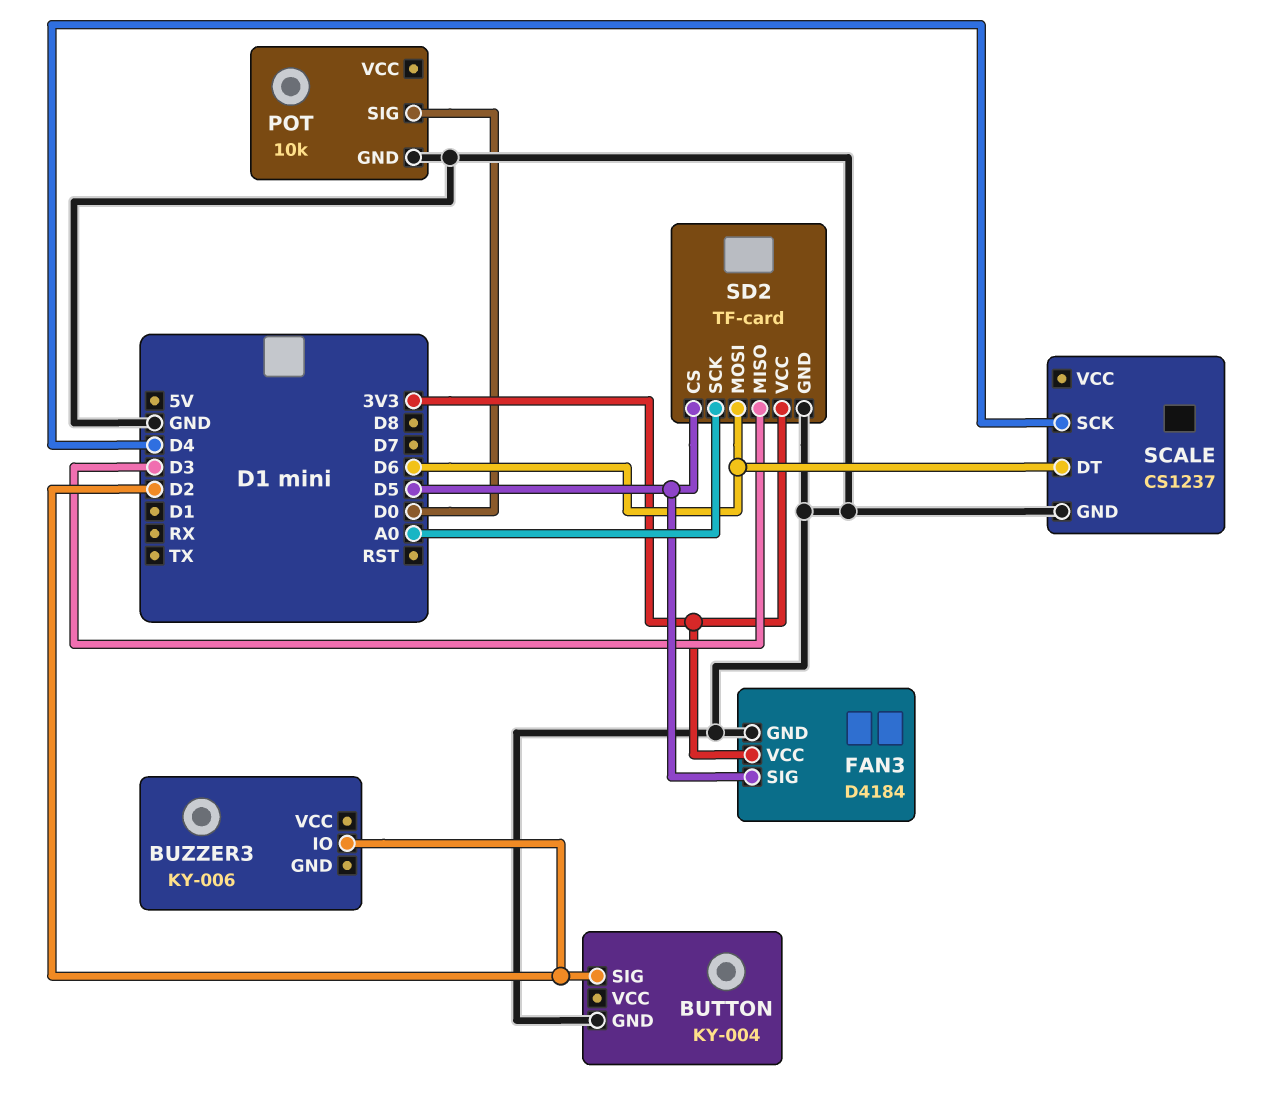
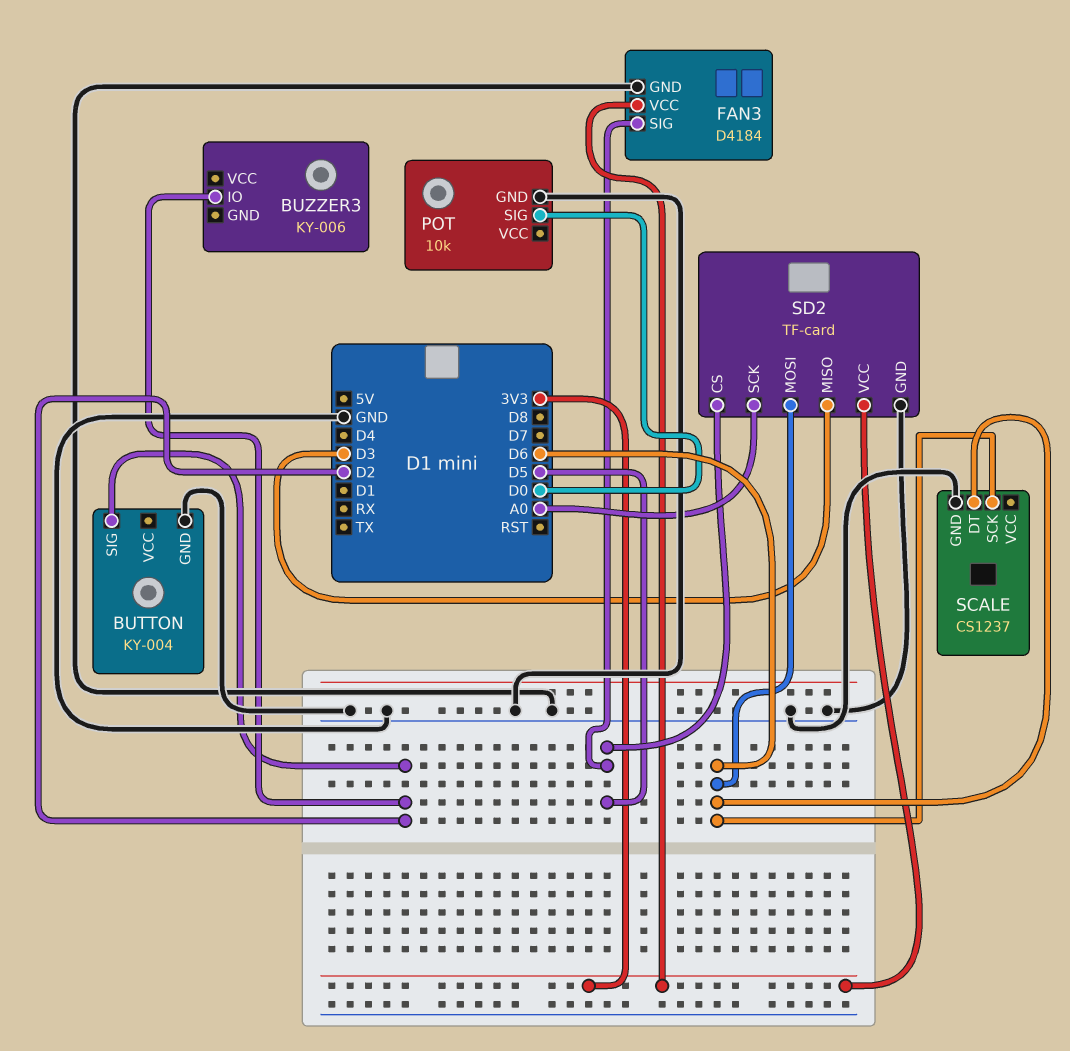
SCALE pin SCK: D4 -> D6

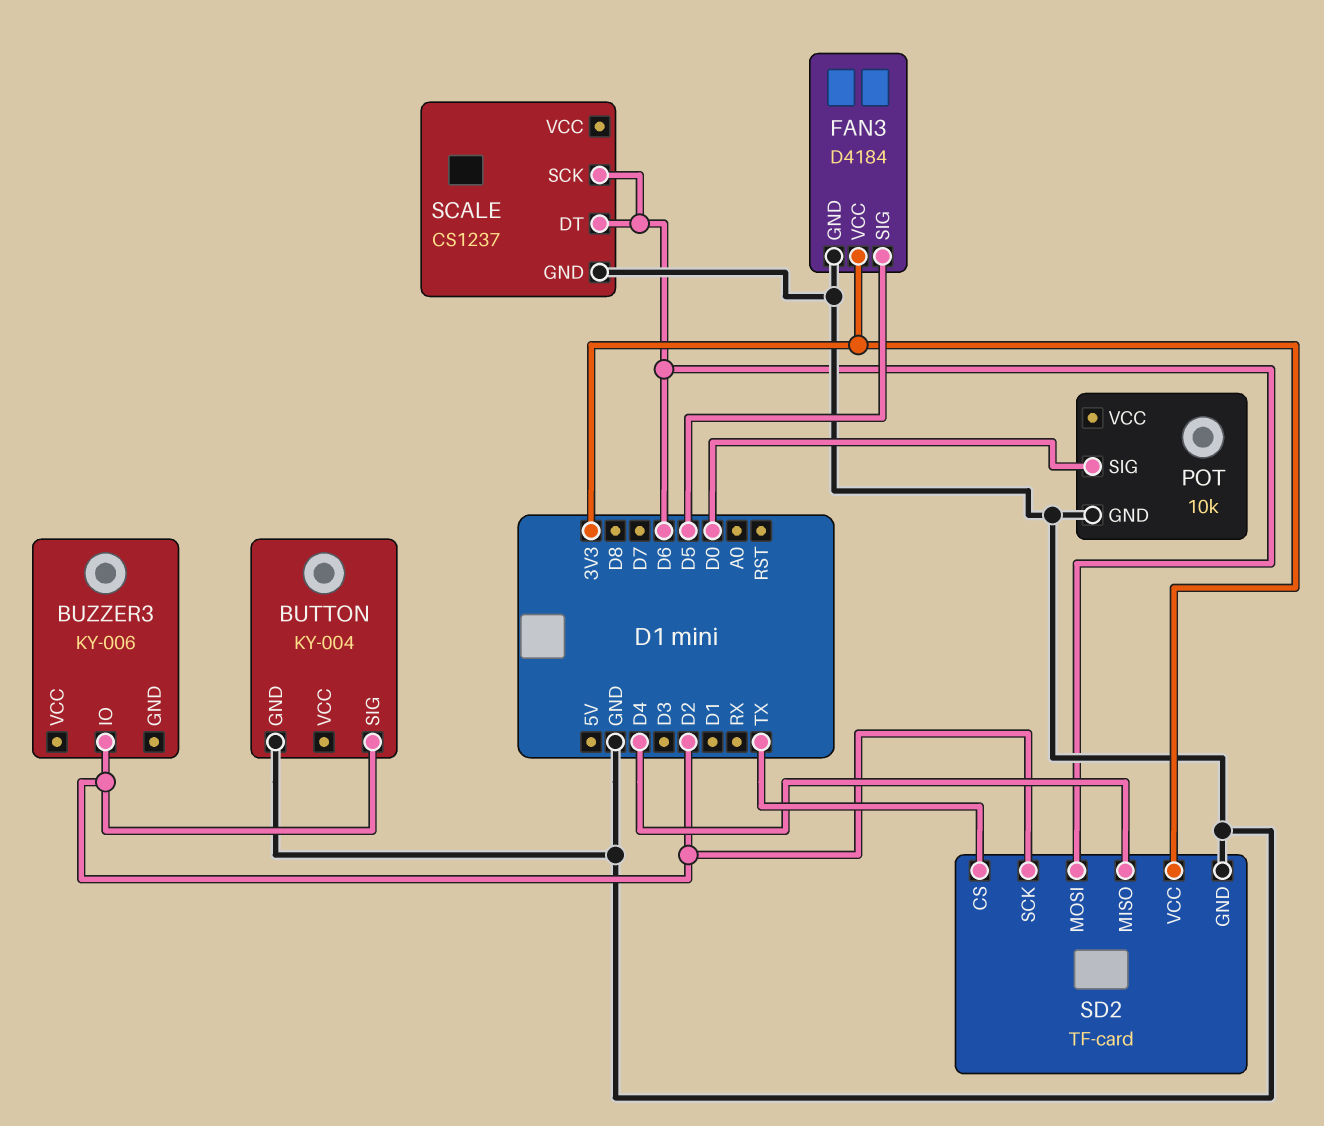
SD2 pin CS: D5 -> TX
SD2 pin MISO: D3 -> D4
SD2 pin SCK: A0 -> D2

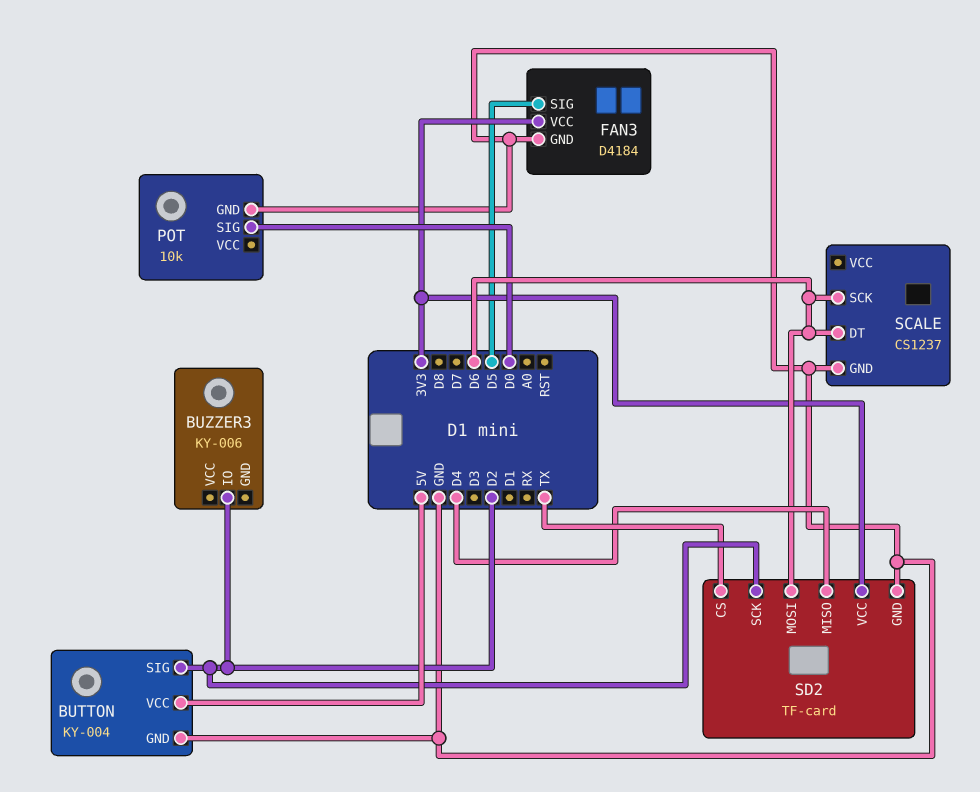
BUTTON pin VCC: none -> 5V

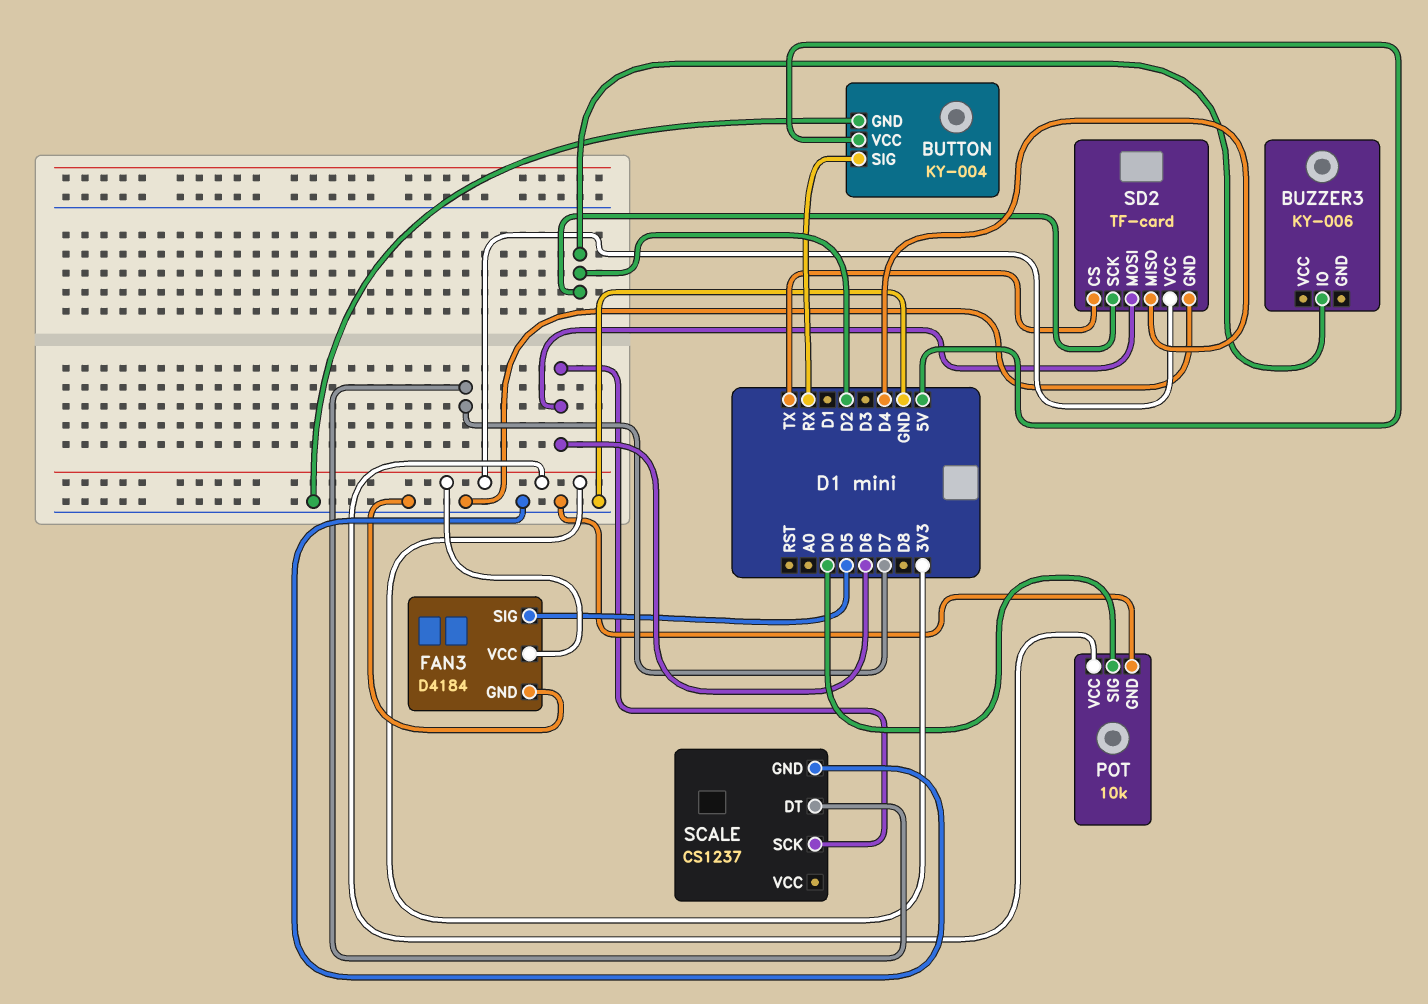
BUTTON pin SIG: D2 -> RX
POT pin VCC: none -> 3V3
SCALE pin DT: D6 -> D7

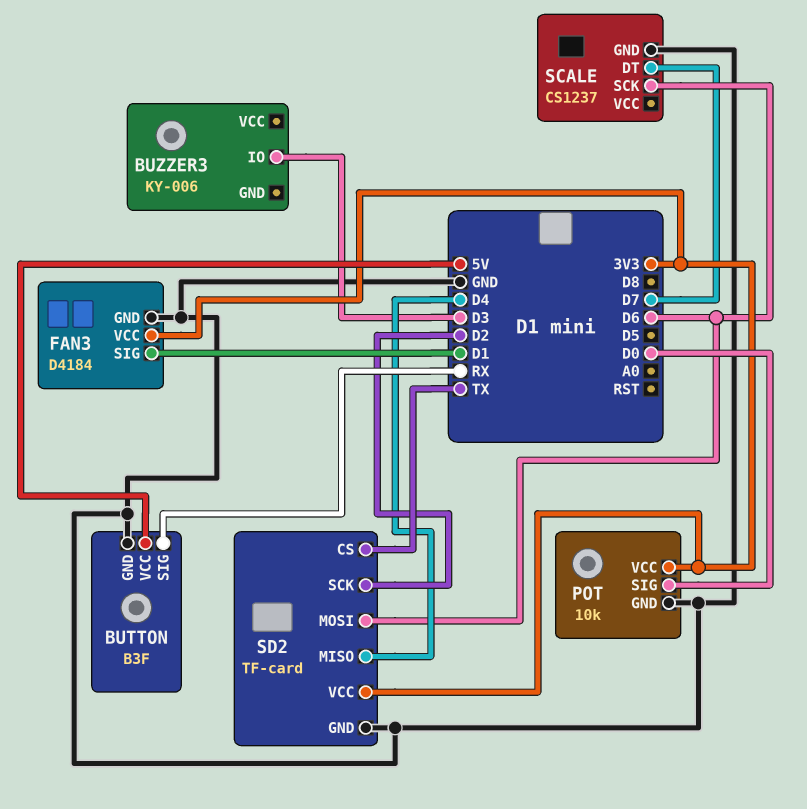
BUTTON: KY-004 -> B3F
BUZZER3 pin IO: D2 -> D3
FAN3 pin SIG: D5 -> D1

